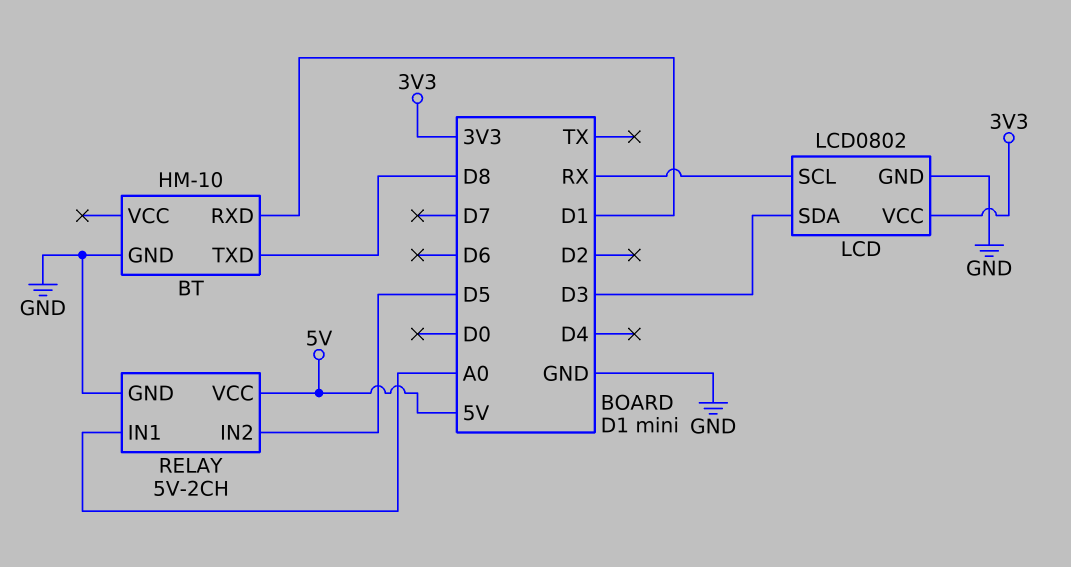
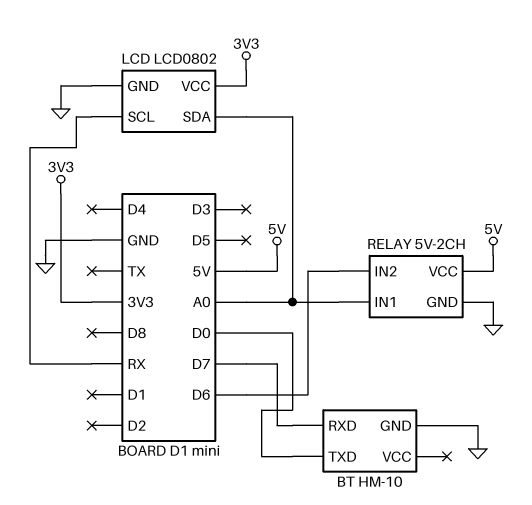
BT pin RXD: D1 -> D7
BT pin TXD: D8 -> D0
LCD pin SDA: D3 -> A0
RELAY pin IN2: D5 -> D6

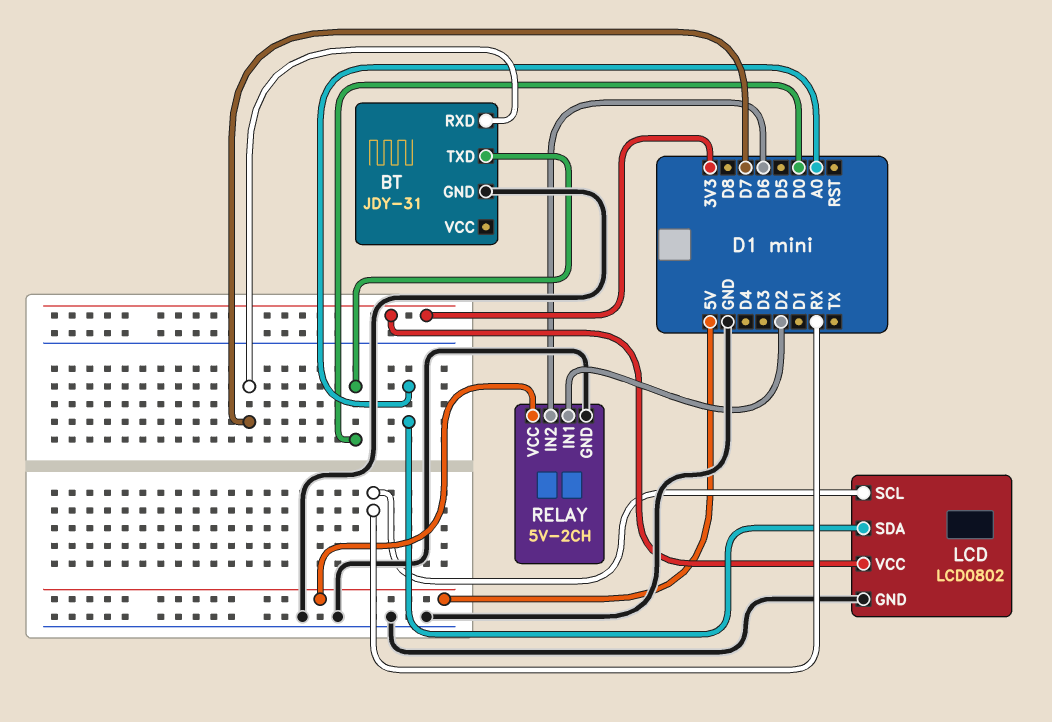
BT: HM-10 -> JDY-31
RELAY pin IN1: A0 -> D2

